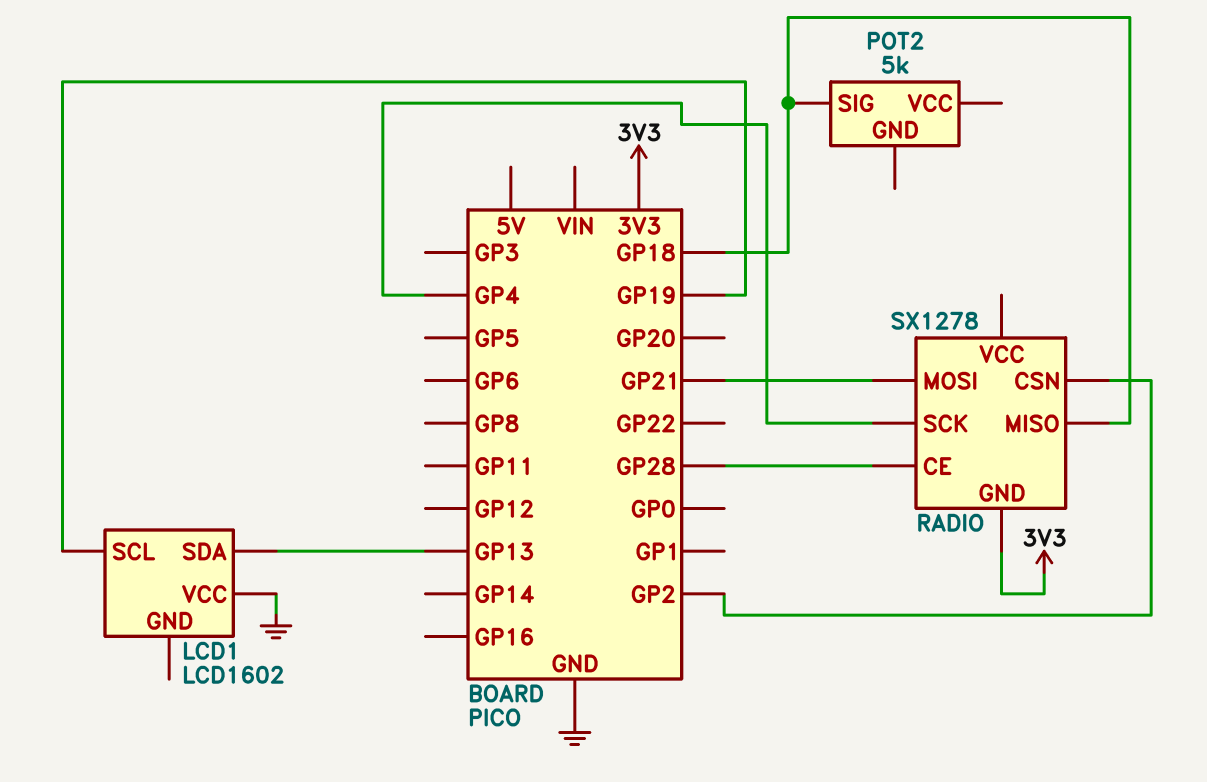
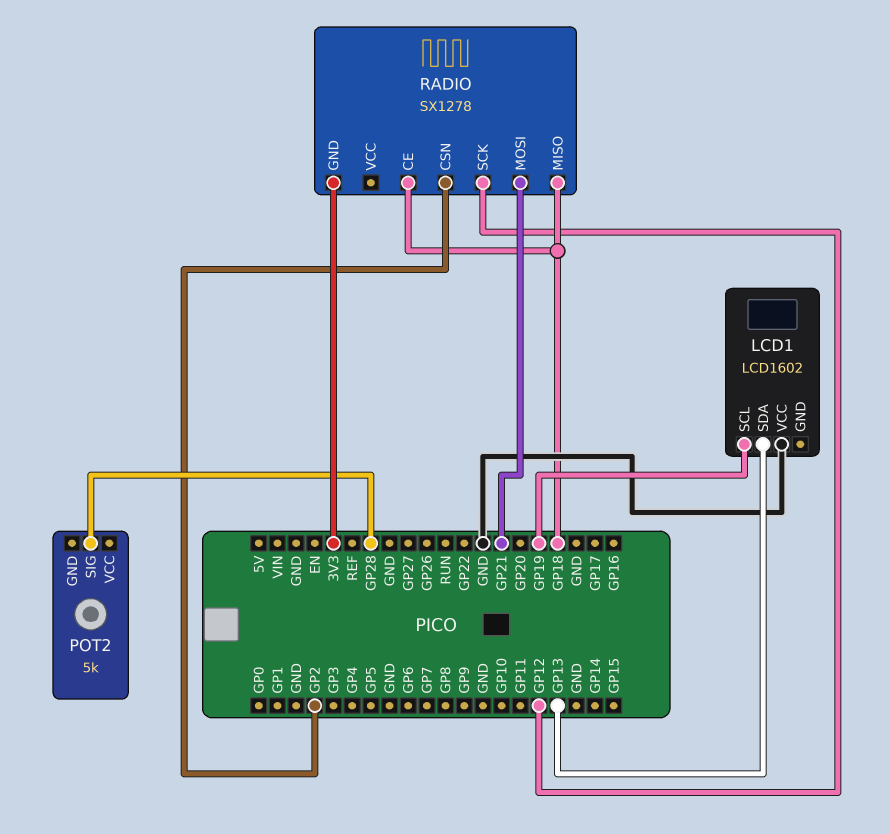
POT2 pin SIG: GP18 -> GP28
RADIO pin CE: GP28 -> GP18
RADIO pin SCK: GP4 -> GP12

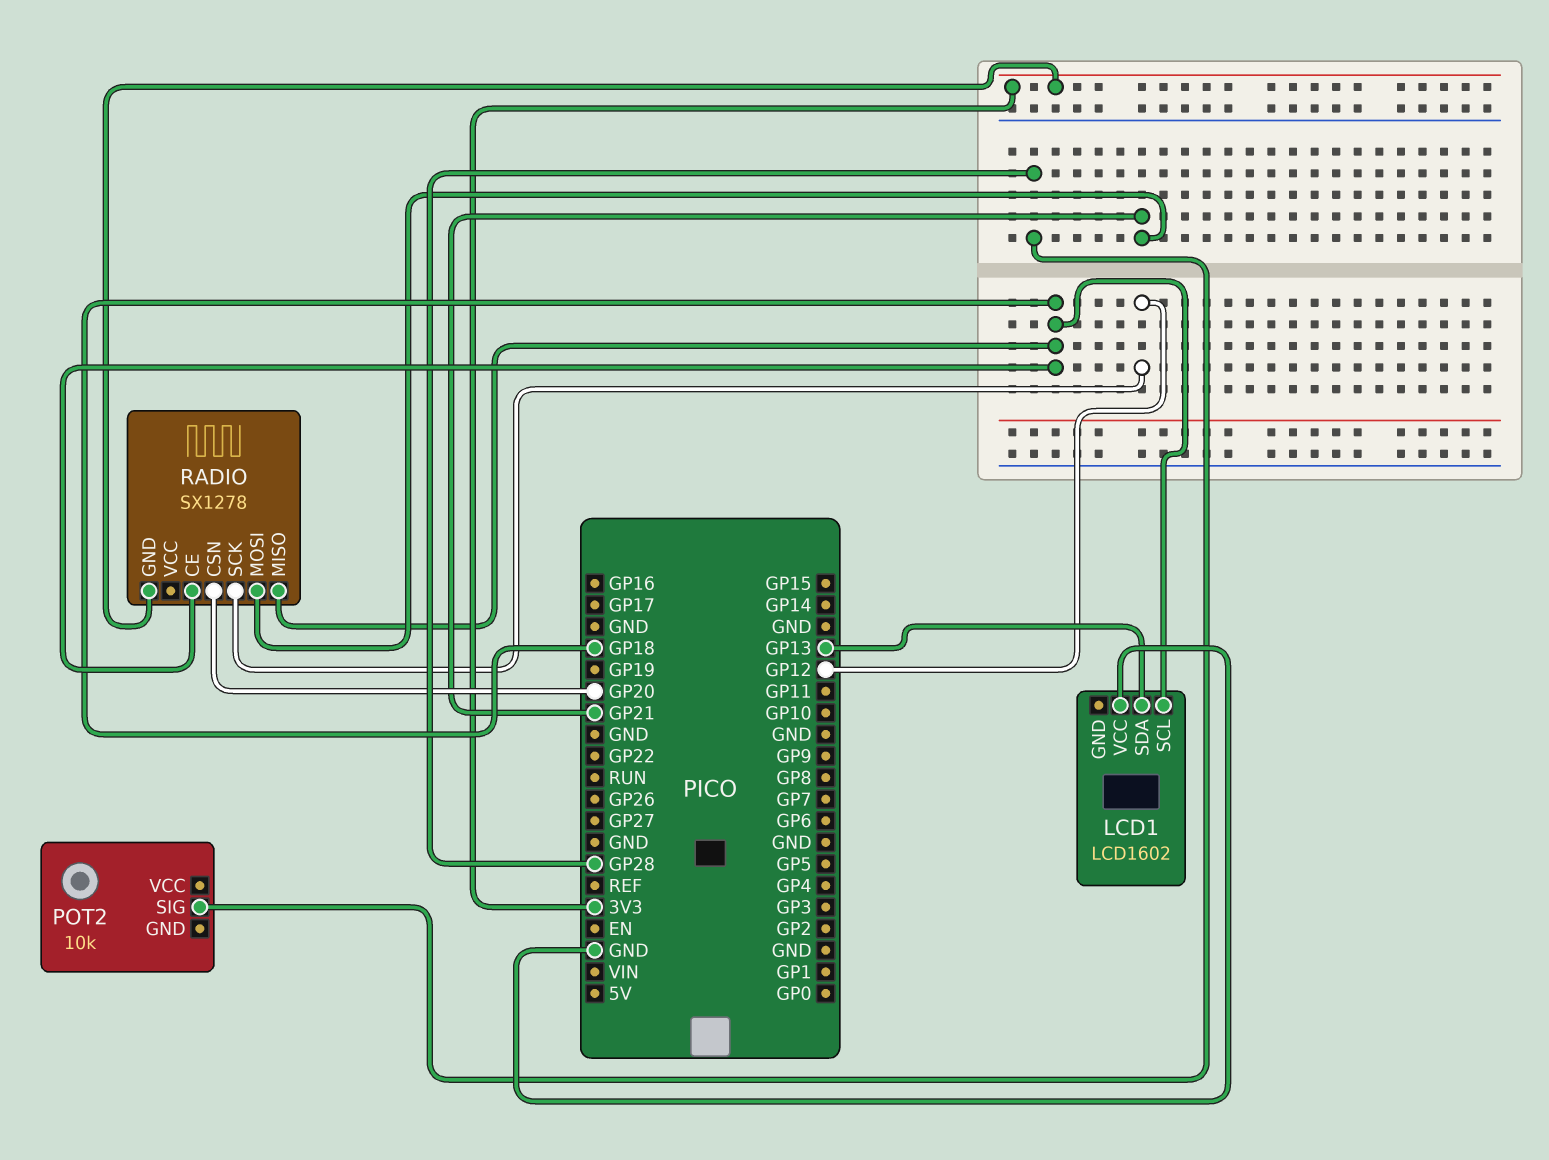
LCD1 pin SCL: GP19 -> GP18
POT2: 5k -> 10k
RADIO pin CSN: GP2 -> GP20

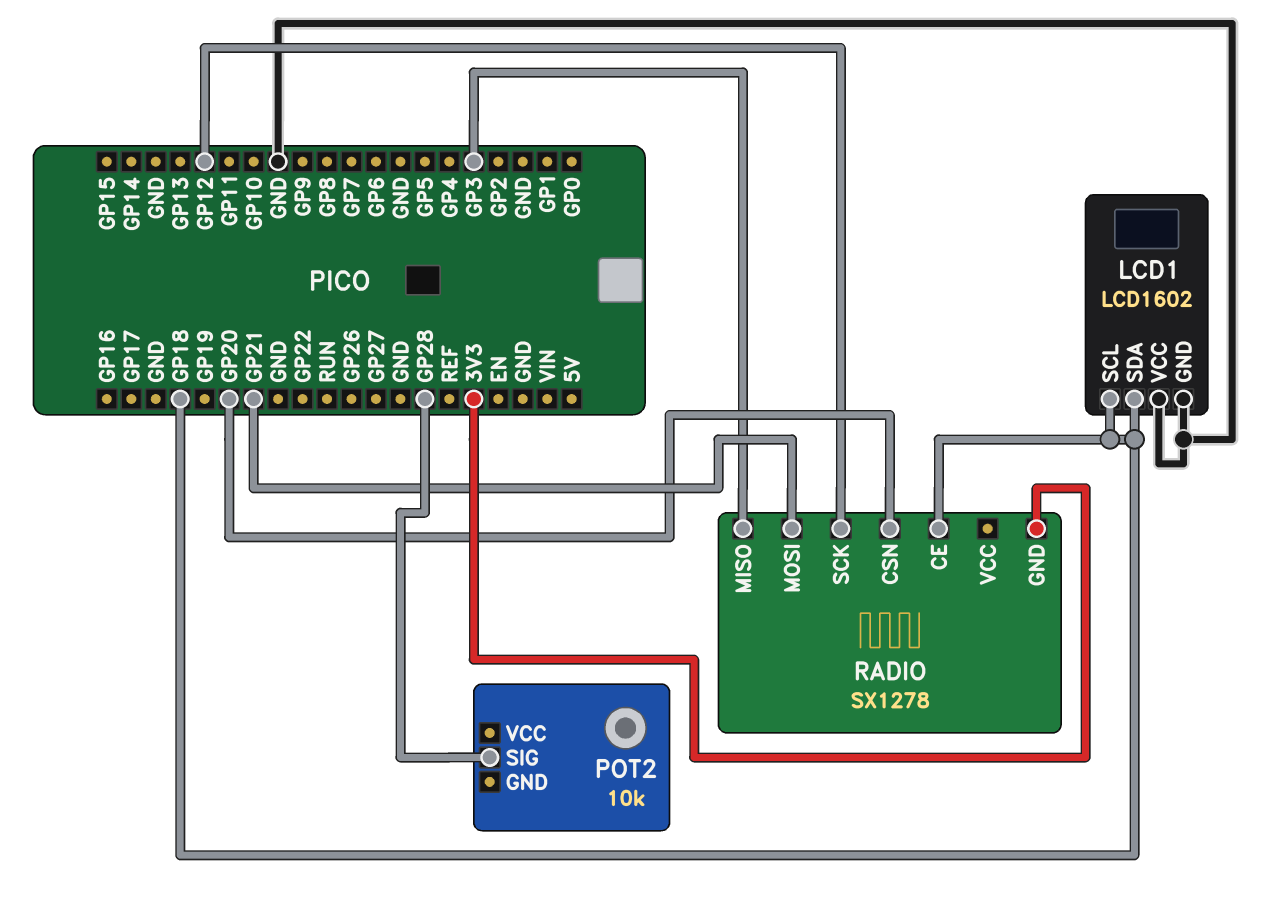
LCD1 pin GND: none -> GND
LCD1 pin SDA: GP13 -> GP18
RADIO pin MISO: GP18 -> GP3

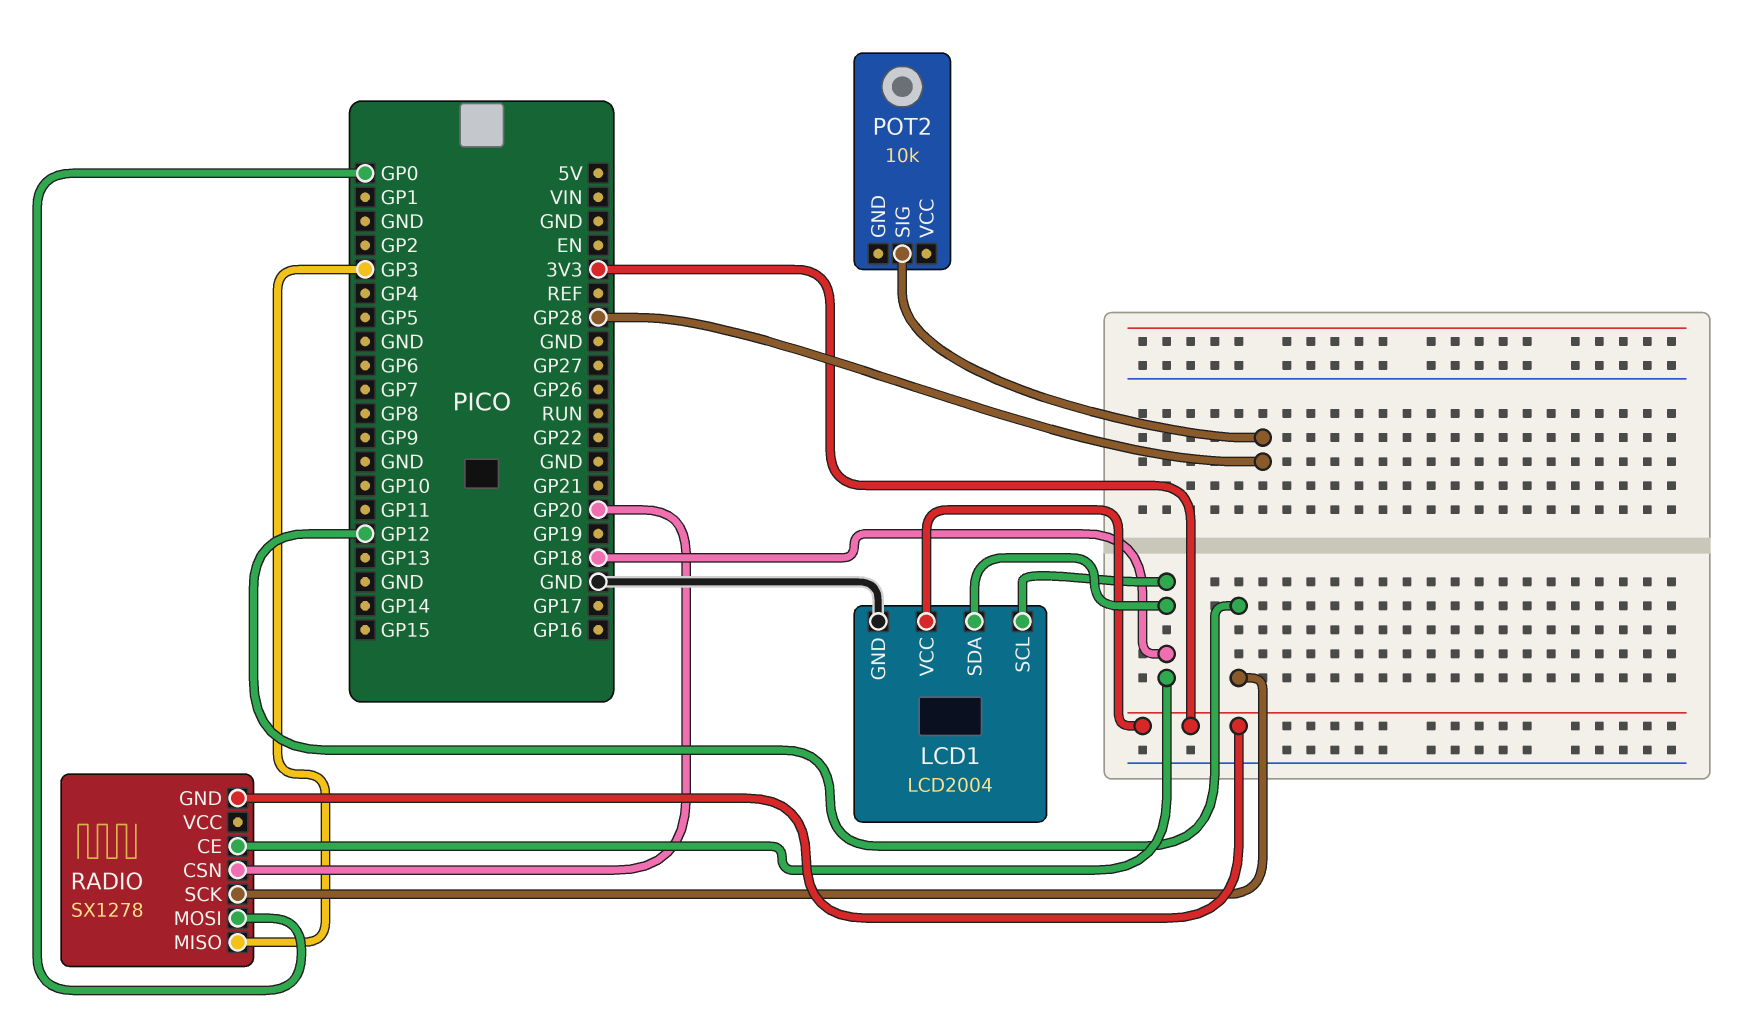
LCD1: LCD1602 -> LCD2004
LCD1 pin VCC: GND -> 3V3
RADIO pin MOSI: GP21 -> GP0

